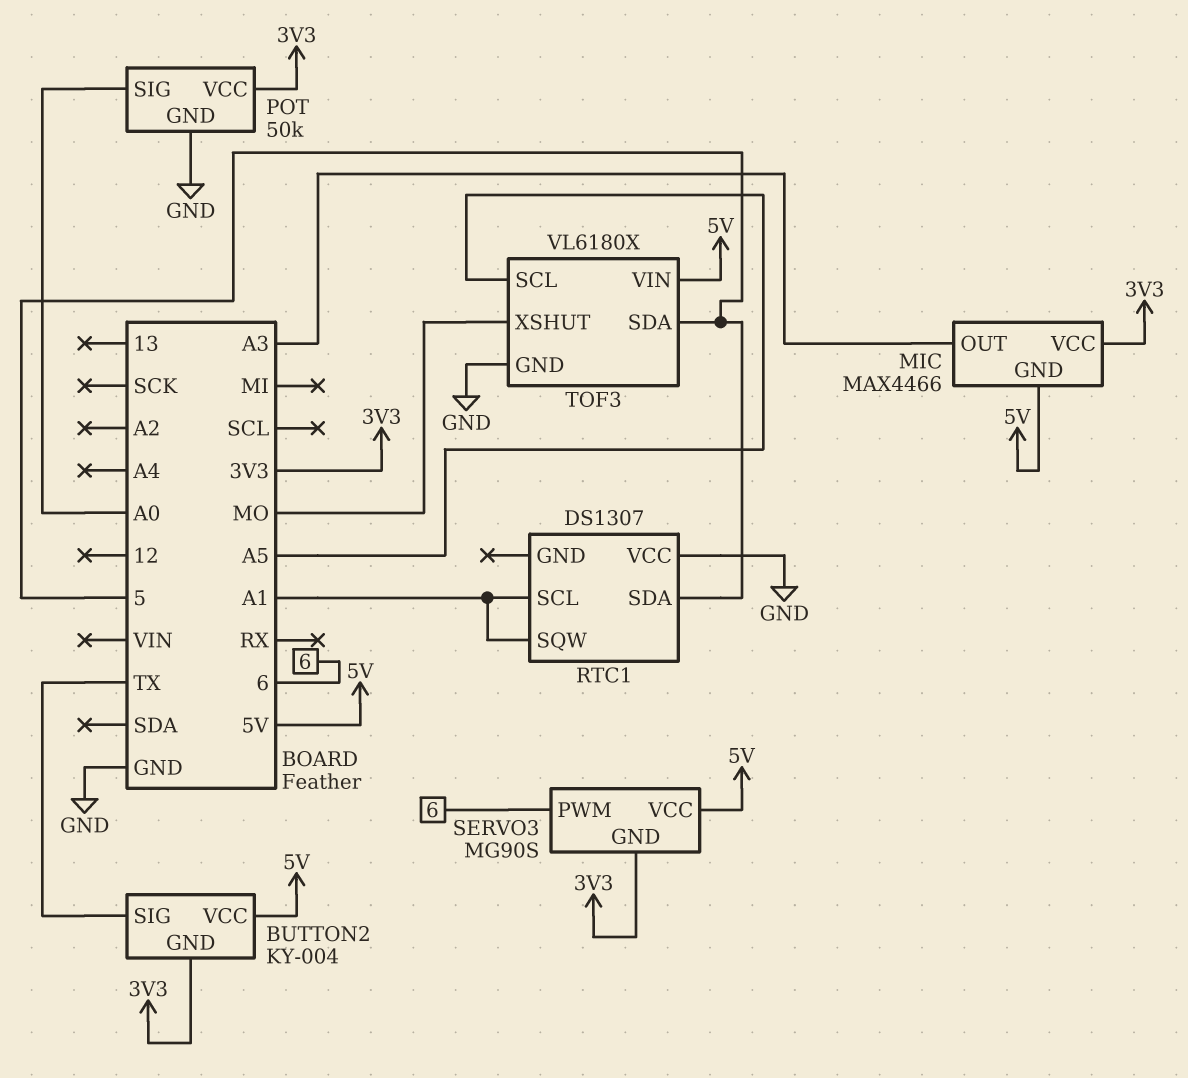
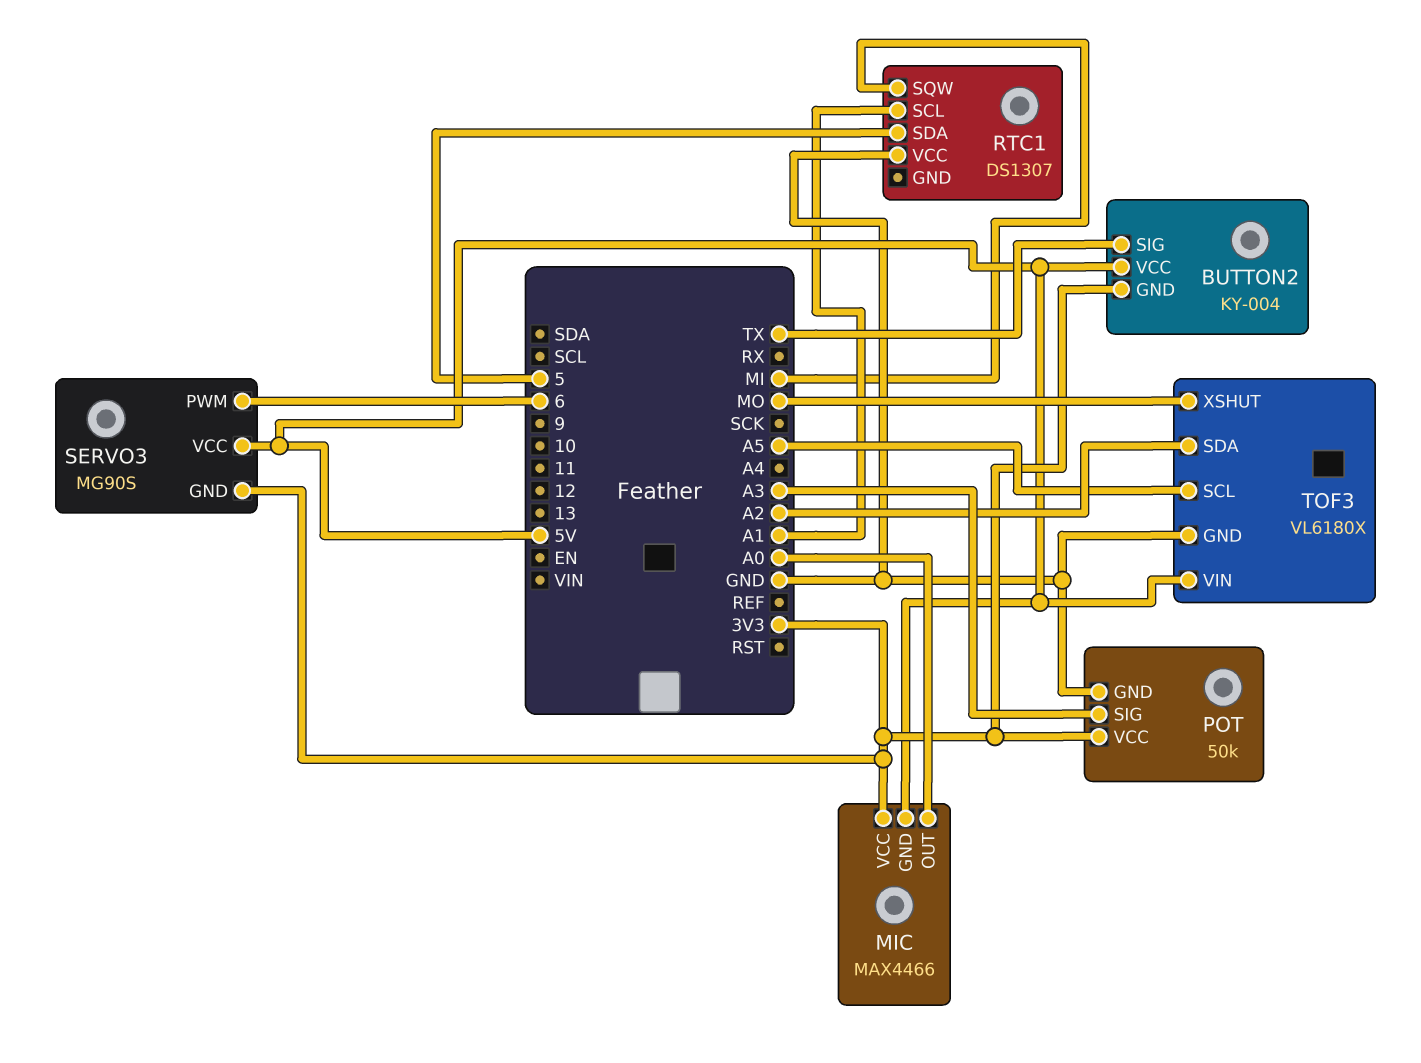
MIC pin OUT: A3 -> A0
POT pin SIG: A0 -> A3
RTC1 pin SQW: A1 -> MI
TOF3 pin SDA: 5 -> A2

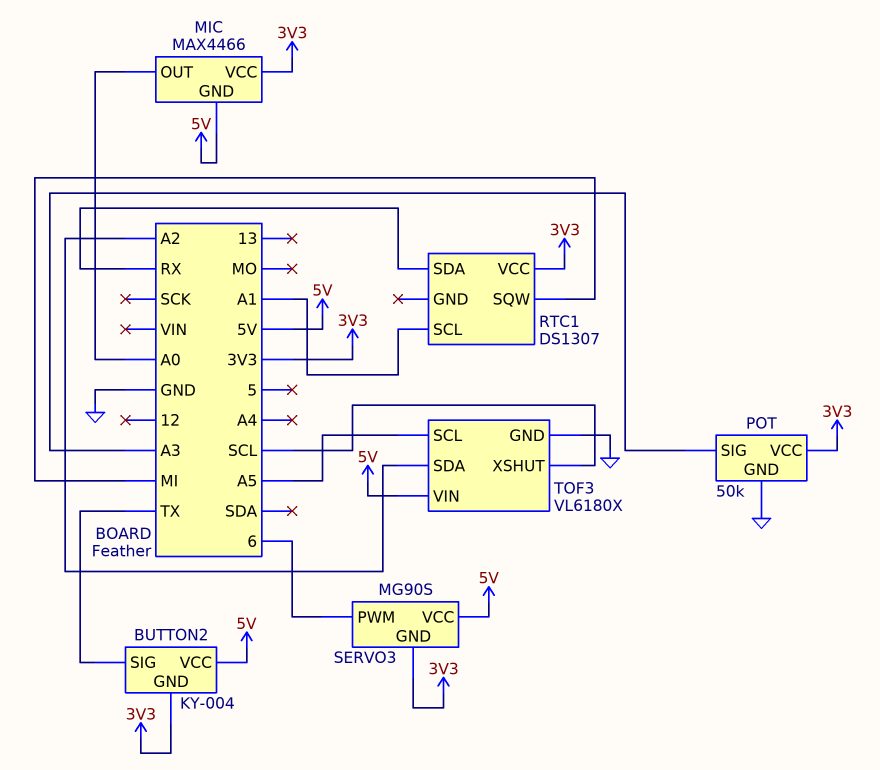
RTC1 pin SDA: 5 -> RX
RTC1 pin VCC: GND -> 3V3
TOF3 pin XSHUT: MO -> SCL

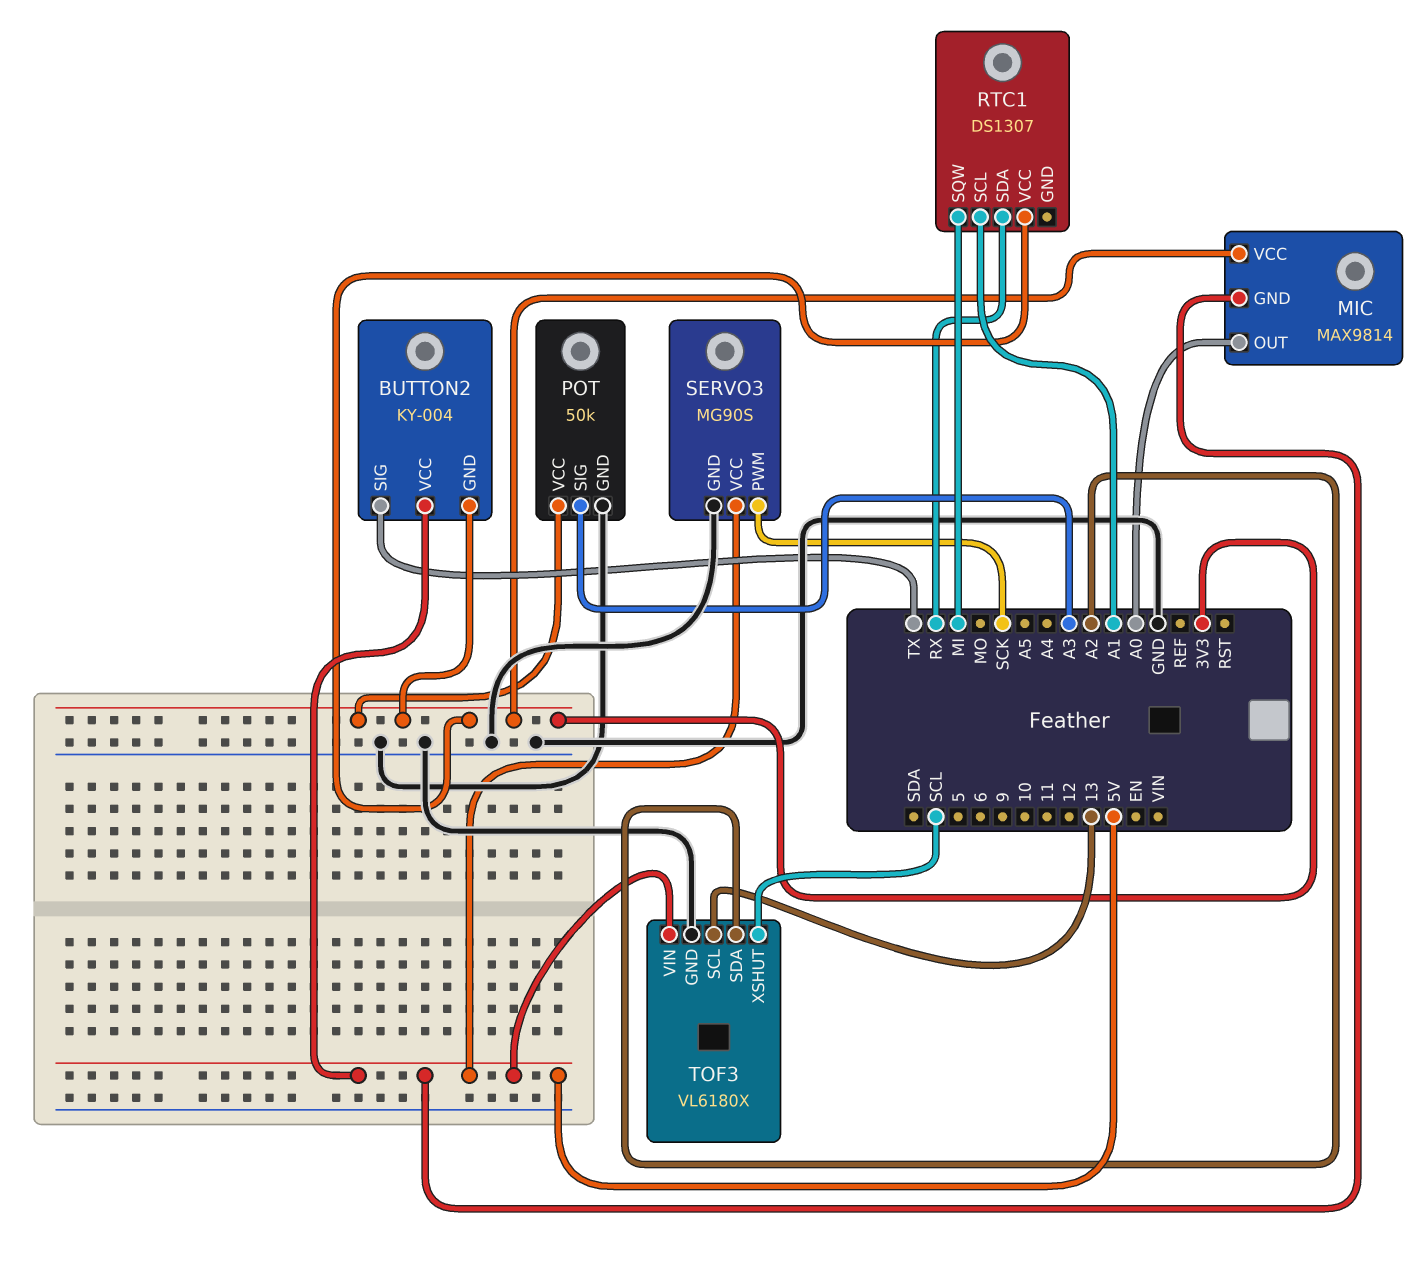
MIC: MAX4466 -> MAX9814
SERVO3 pin GND: 3V3 -> GND
SERVO3 pin PWM: 6 -> SCK
TOF3 pin SCL: A5 -> 13

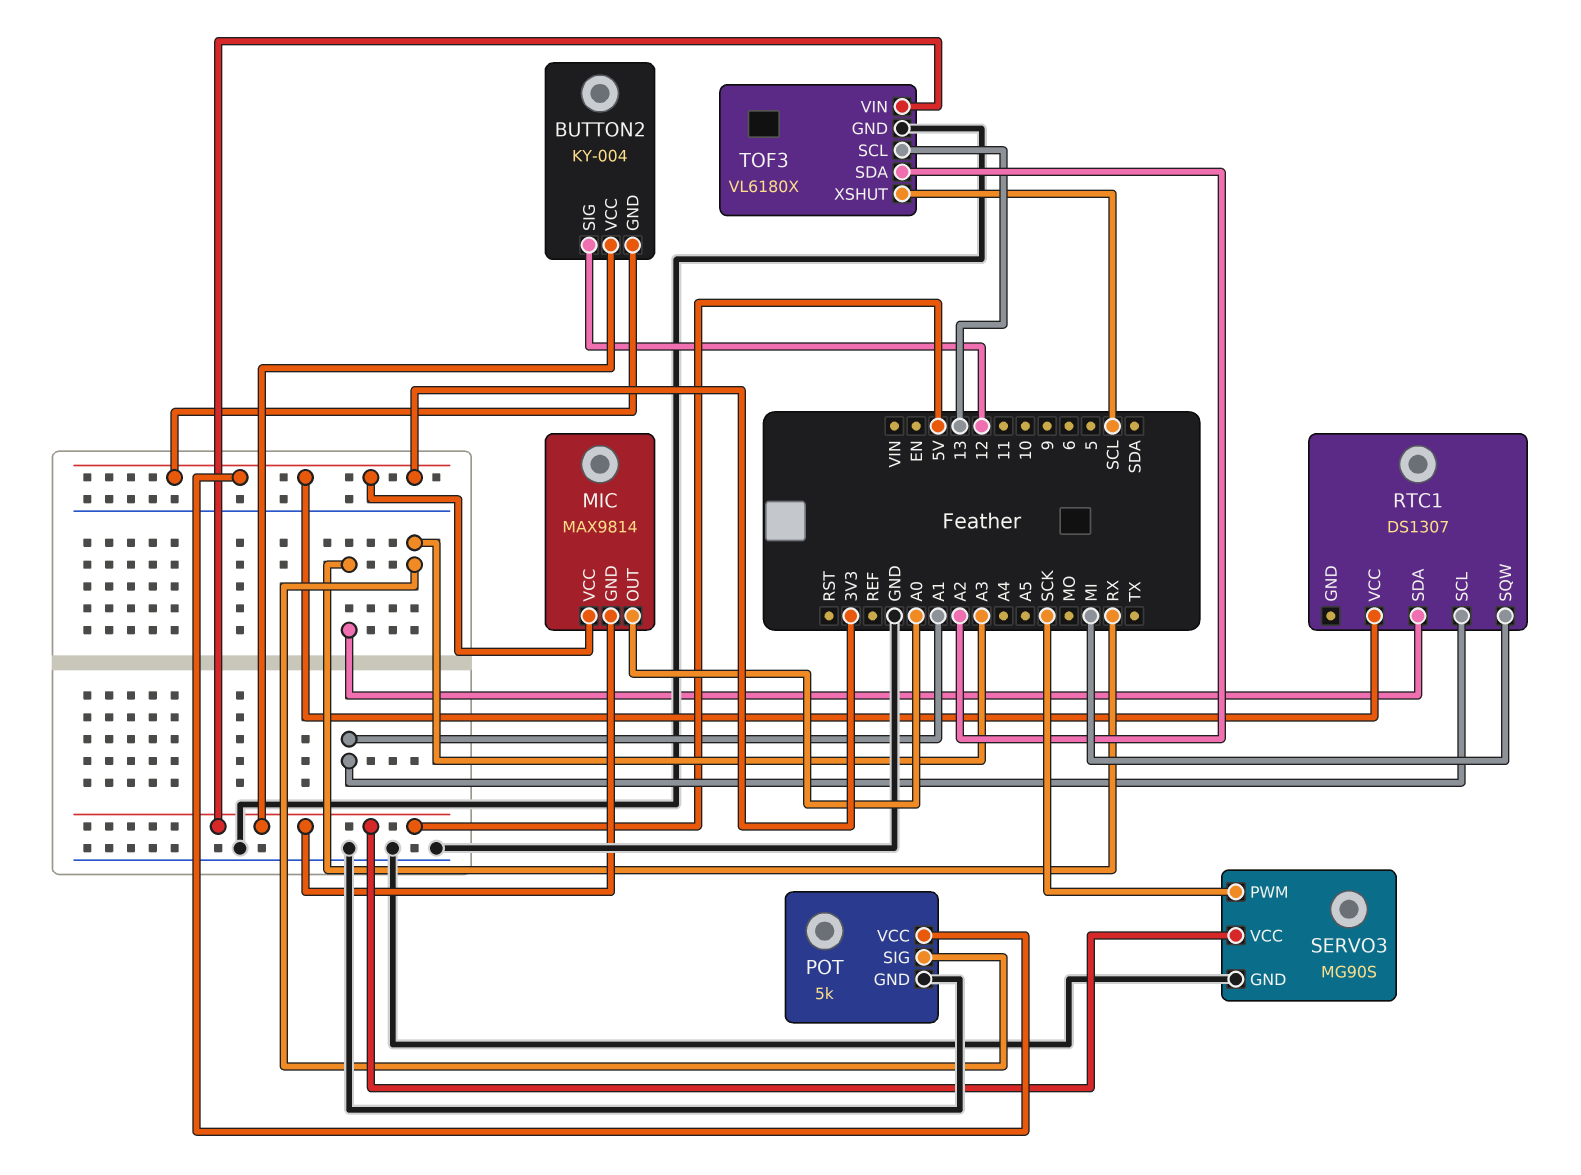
BUTTON2 pin SIG: TX -> 12
POT: 50k -> 5k

